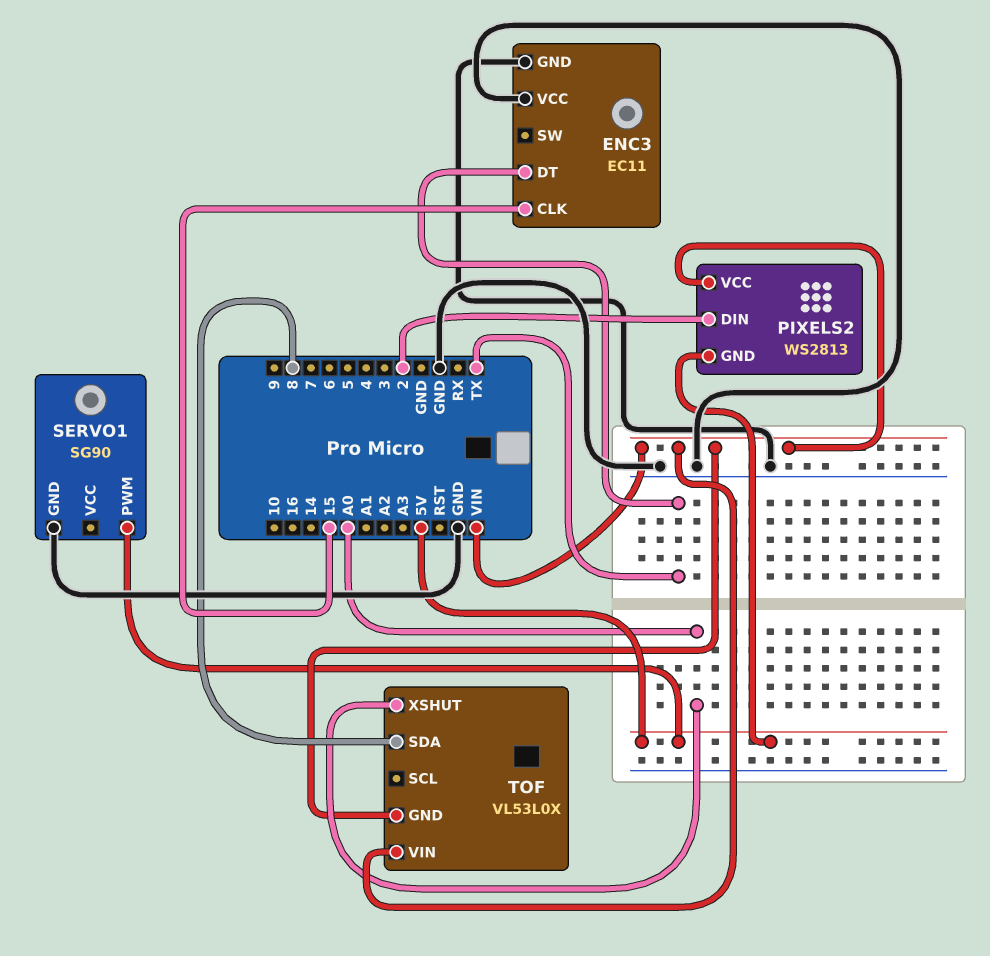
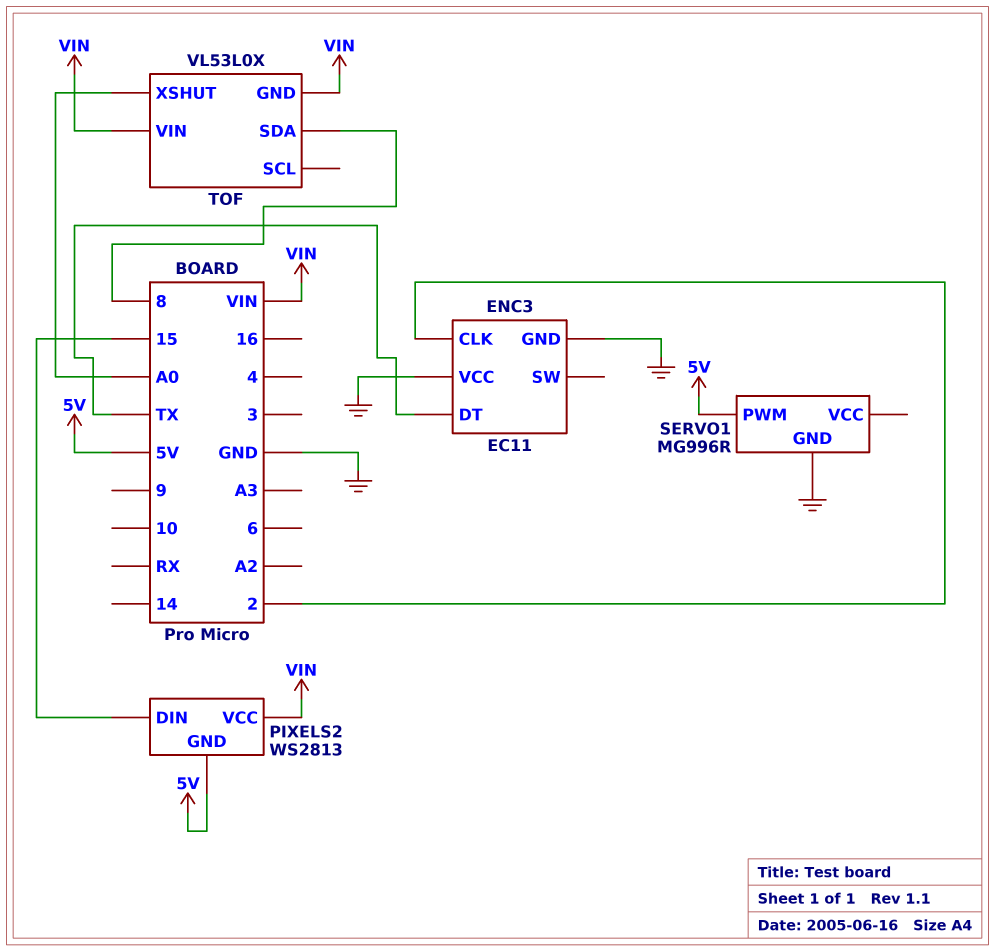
ENC3 pin CLK: 15 -> 2
PIXELS2 pin DIN: 2 -> 15
SERVO1: SG90 -> MG996R

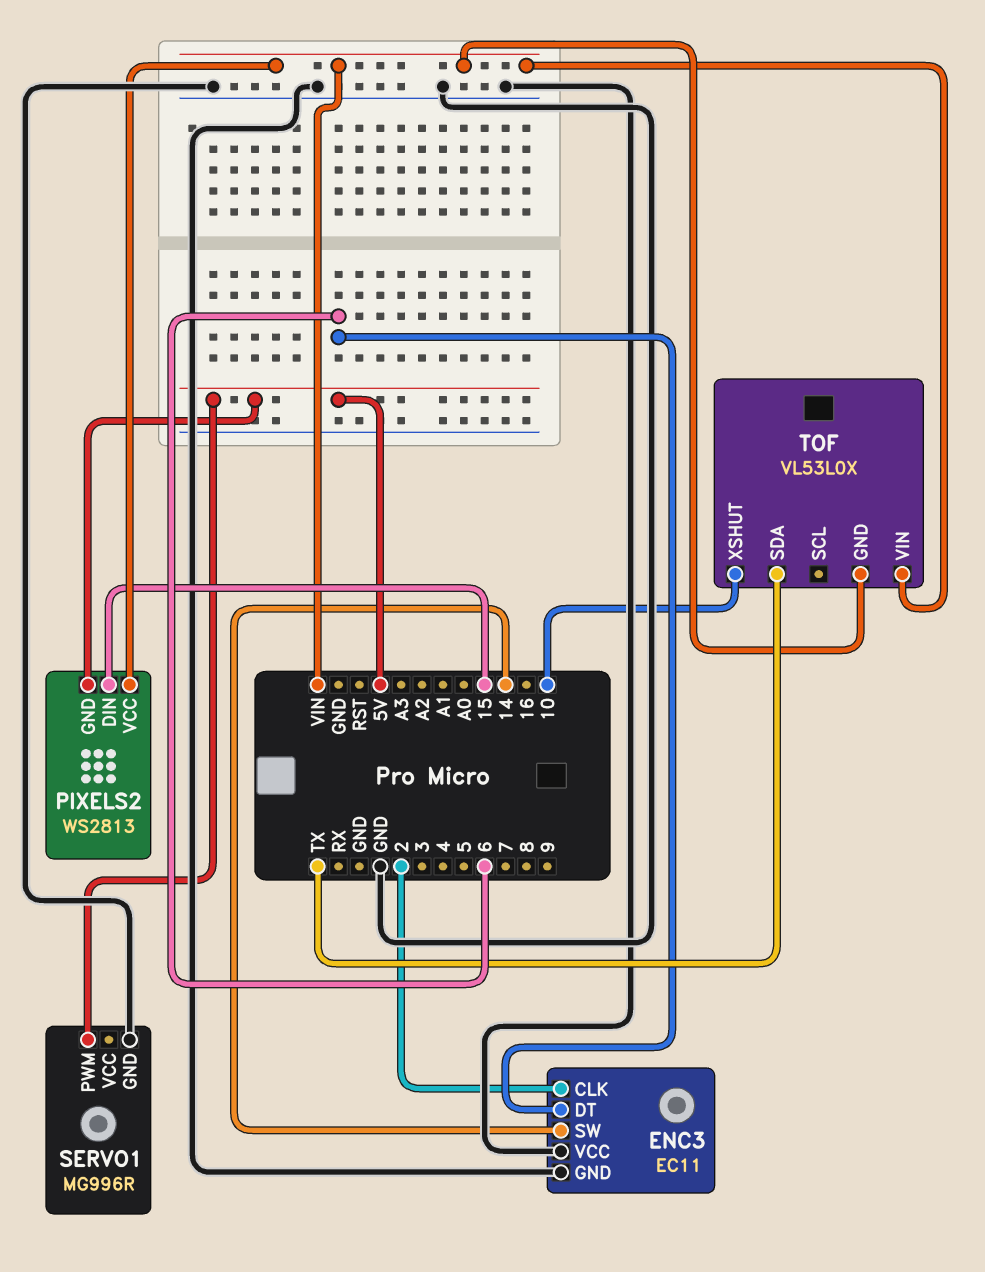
ENC3 pin DT: TX -> 6
ENC3 pin SW: none -> 14
TOF pin SDA: 8 -> TX
TOF pin XSHUT: A0 -> 10

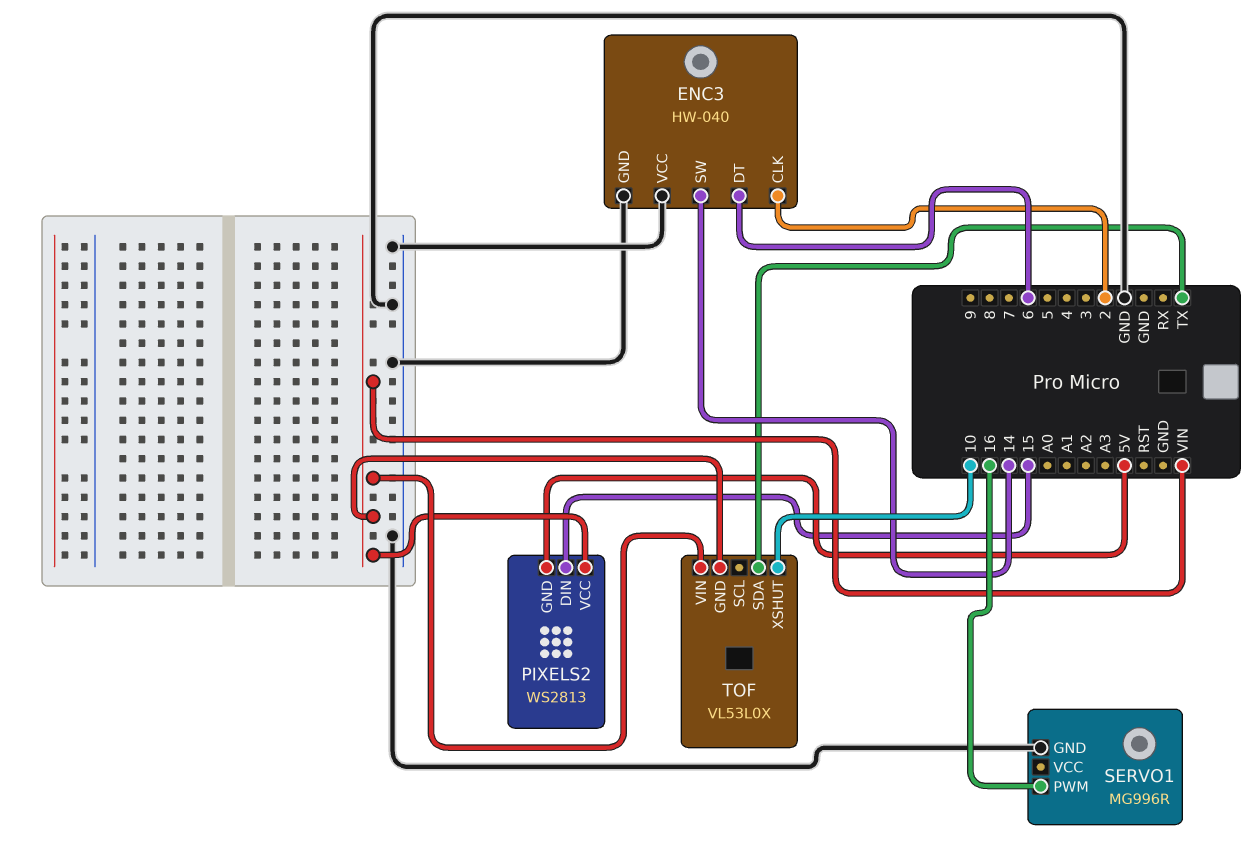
ENC3: EC11 -> HW-040
SERVO1 pin PWM: 5V -> 16

